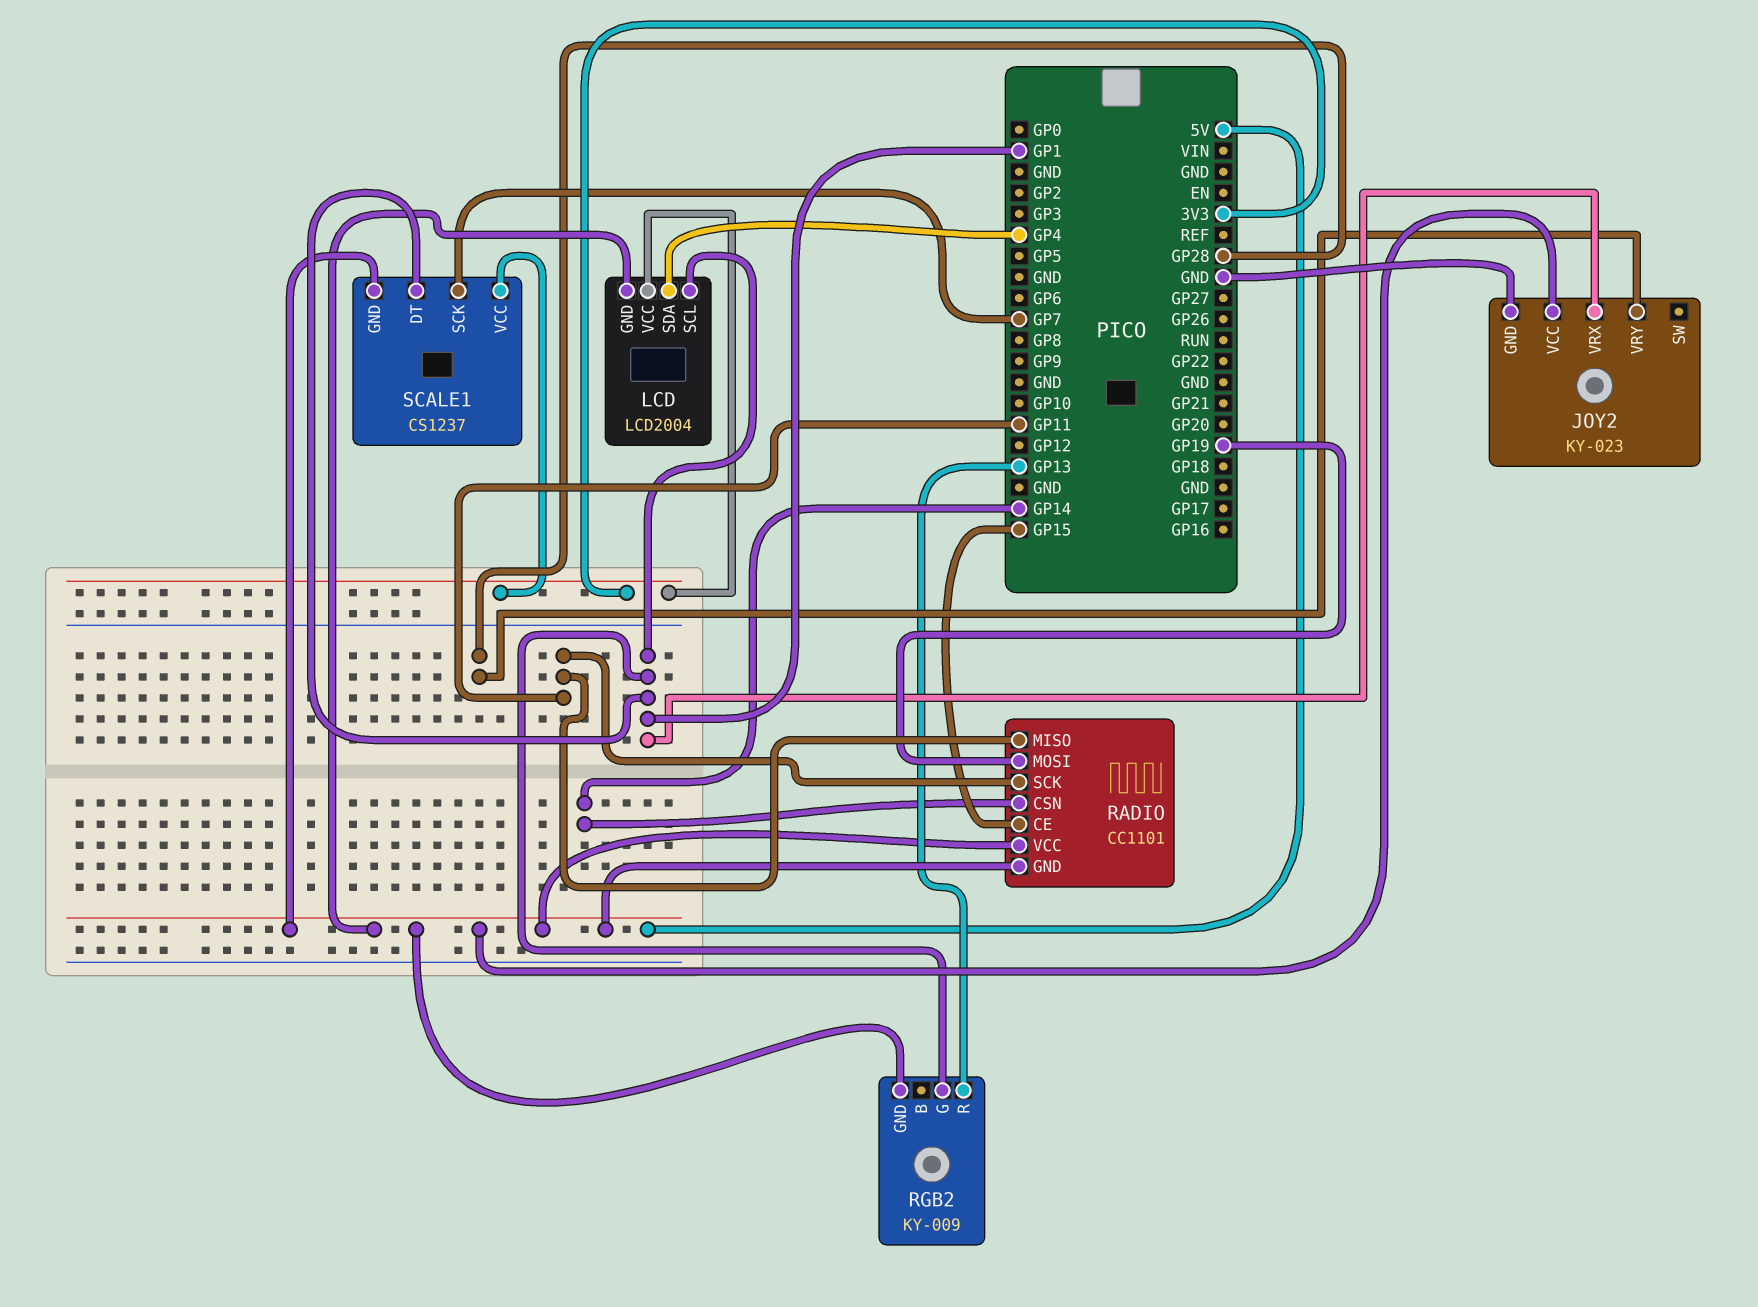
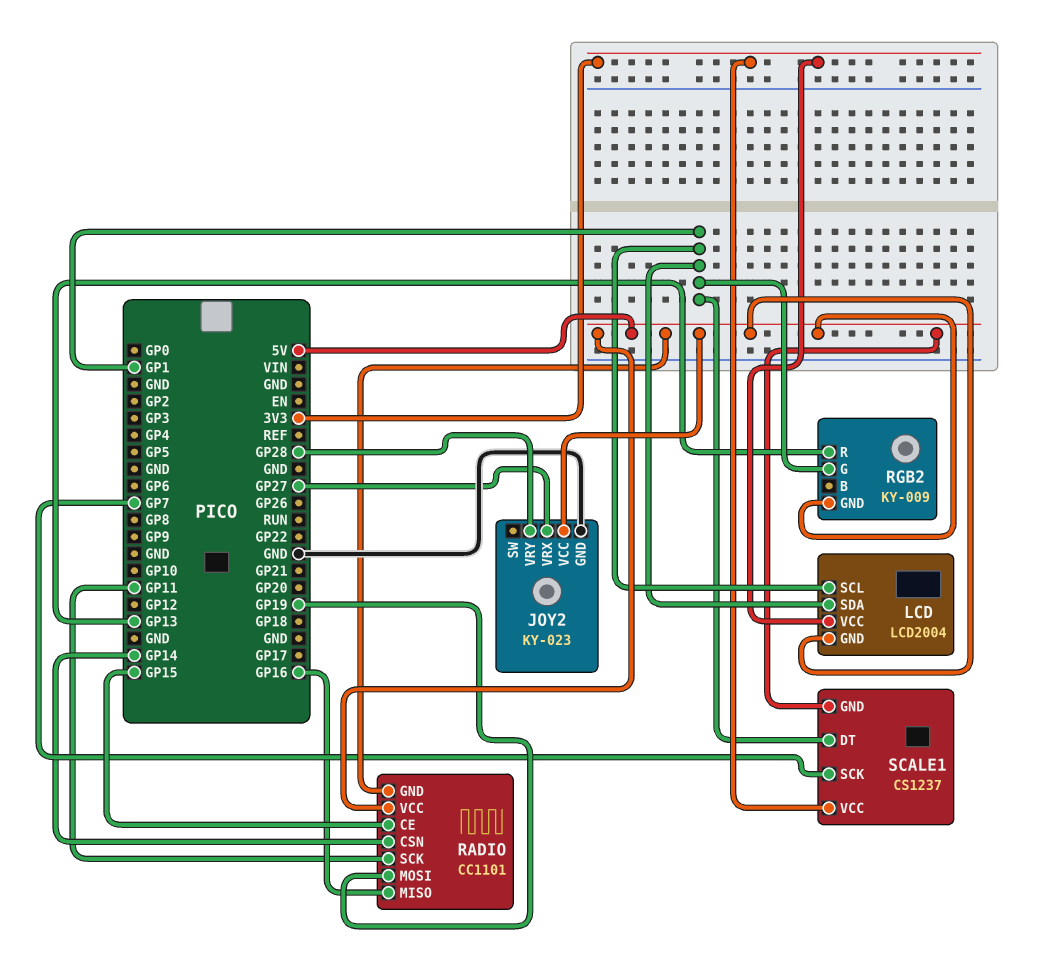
JOY2 pin VRX: GP1 -> GP27
LCD pin SDA: GP4 -> GP1
RADIO pin MISO: GP11 -> GP16

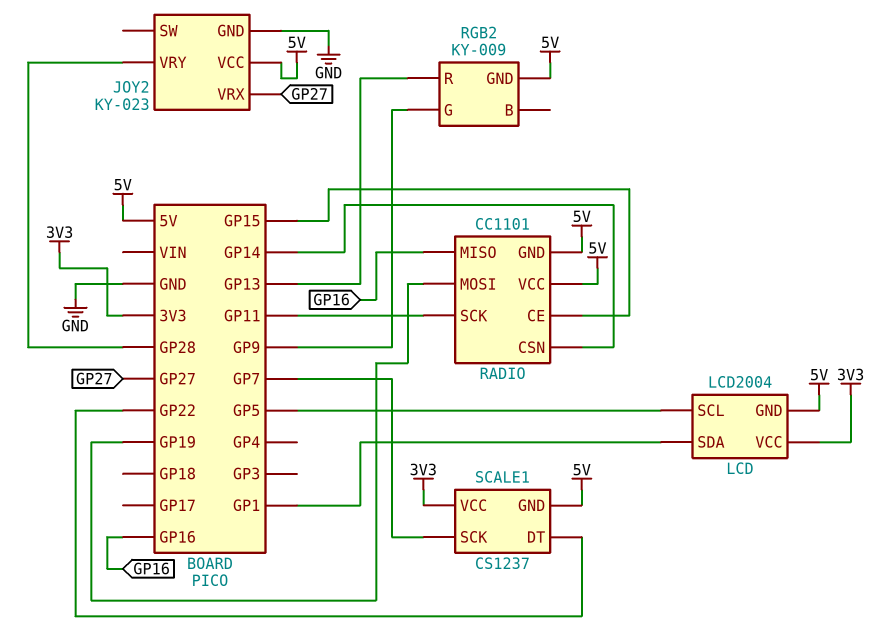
LCD pin SCL: GP1 -> GP5
RGB2 pin G: GP1 -> GP9
SCALE1 pin DT: GP1 -> GP22

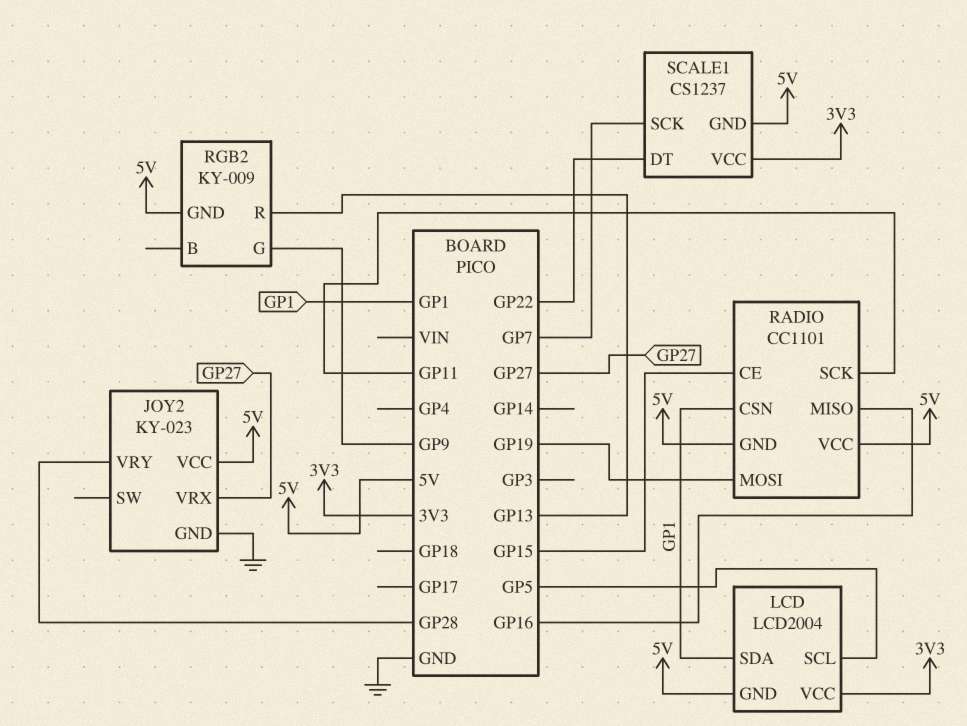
RADIO pin CSN: GP14 -> GP1

